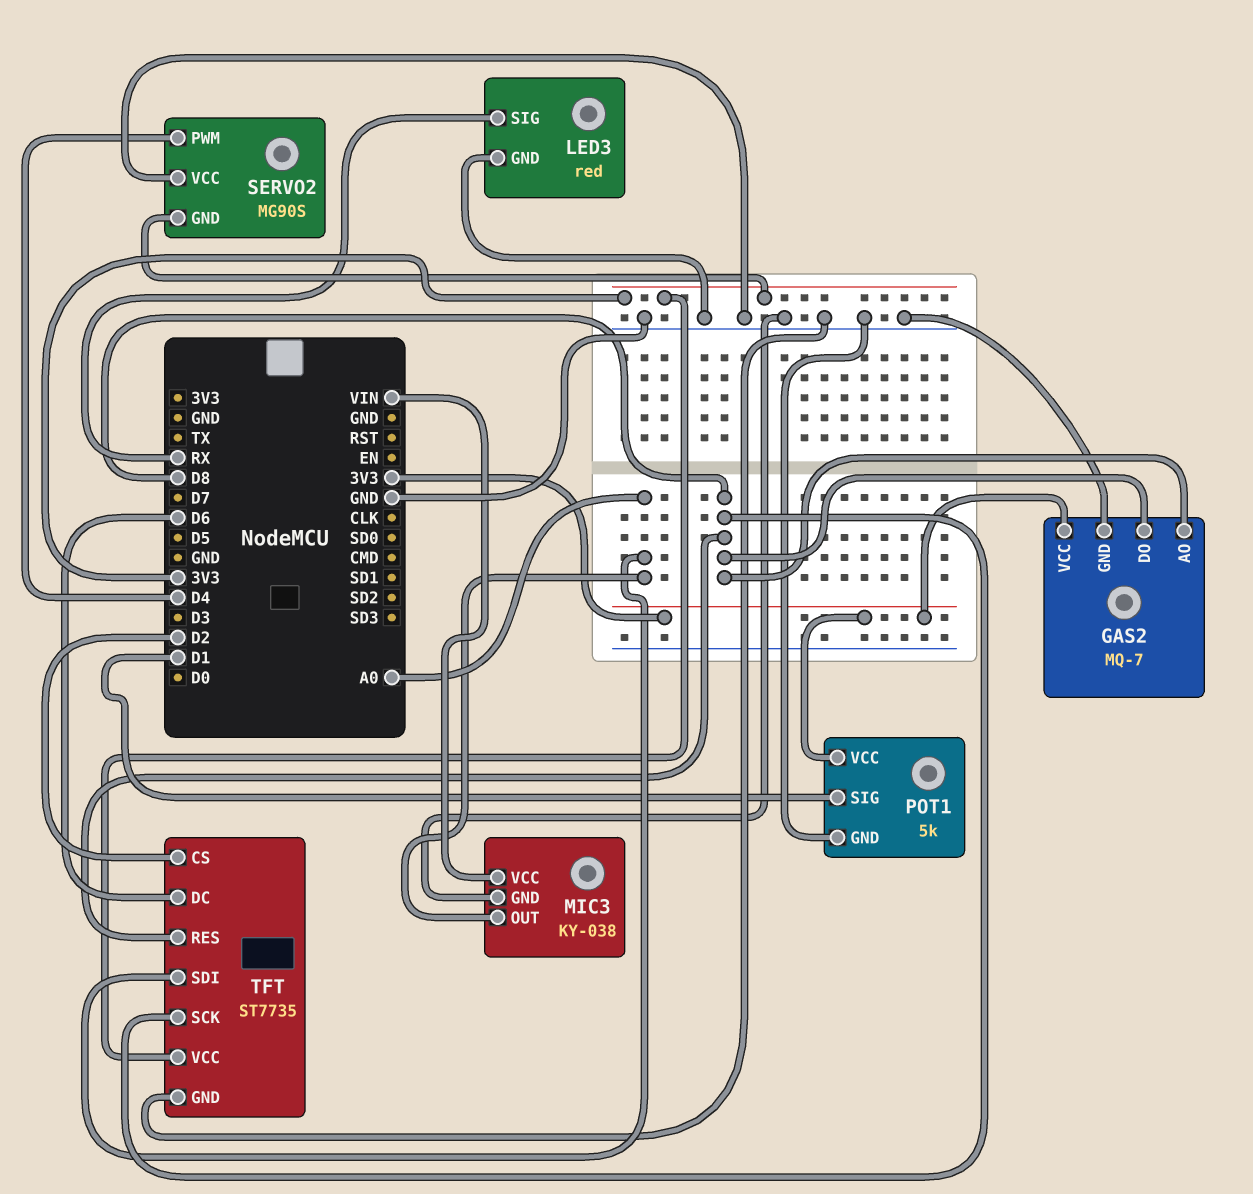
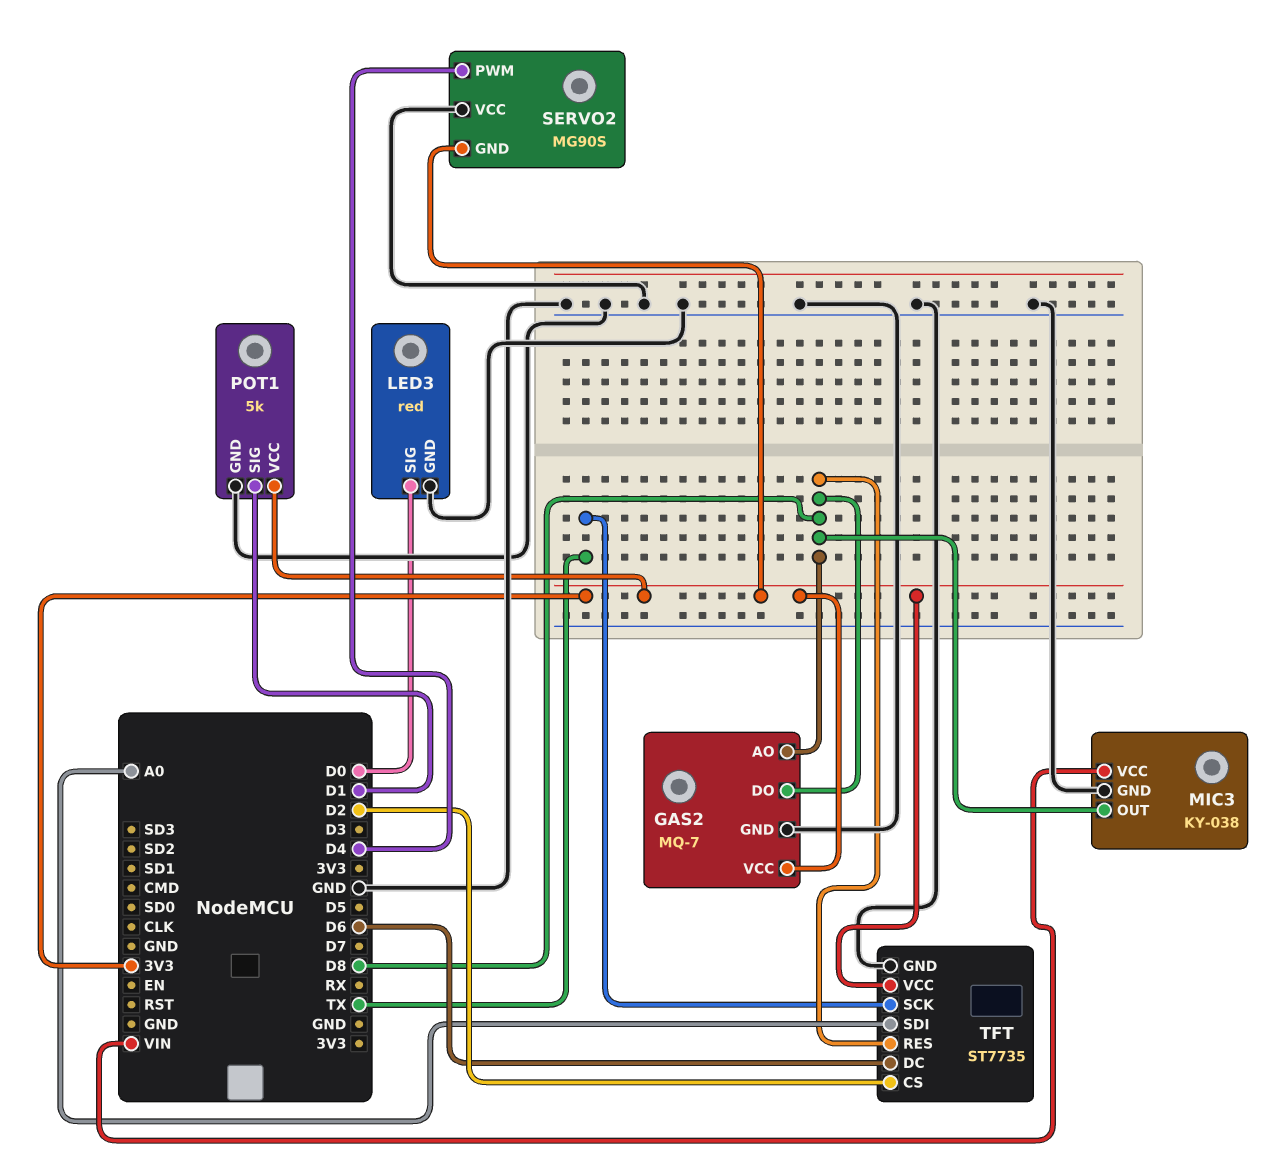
LED3 pin SIG: RX -> D0
MIC3 pin OUT: A0 -> D8
TFT pin SCK: D8 -> TX

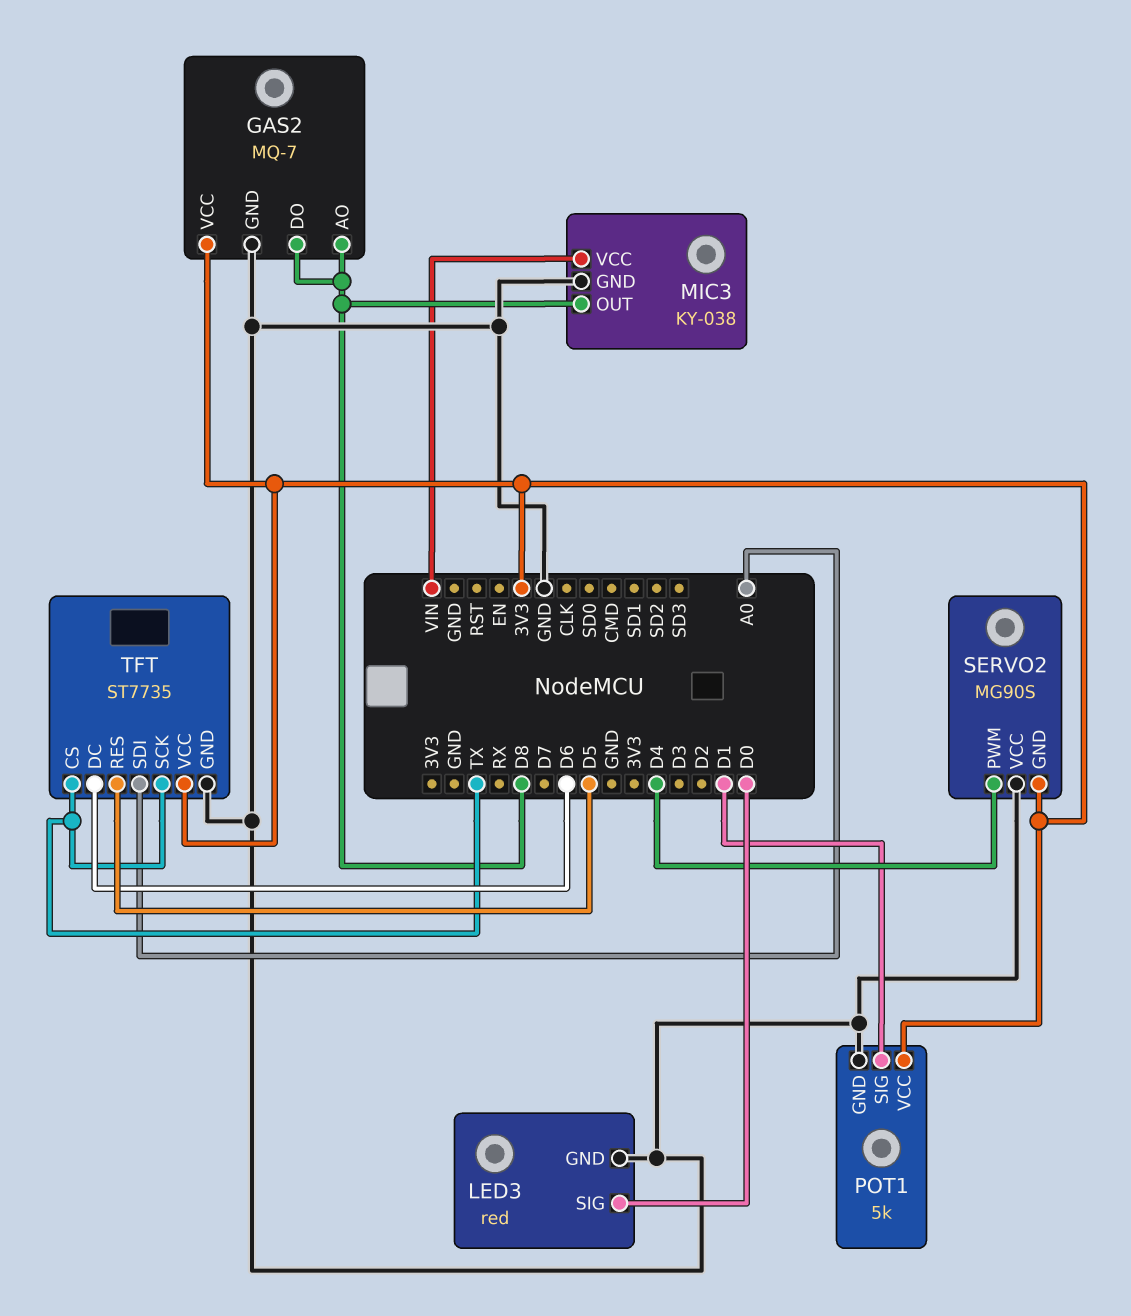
TFT pin CS: D2 -> TX
TFT pin RES: D8 -> D5

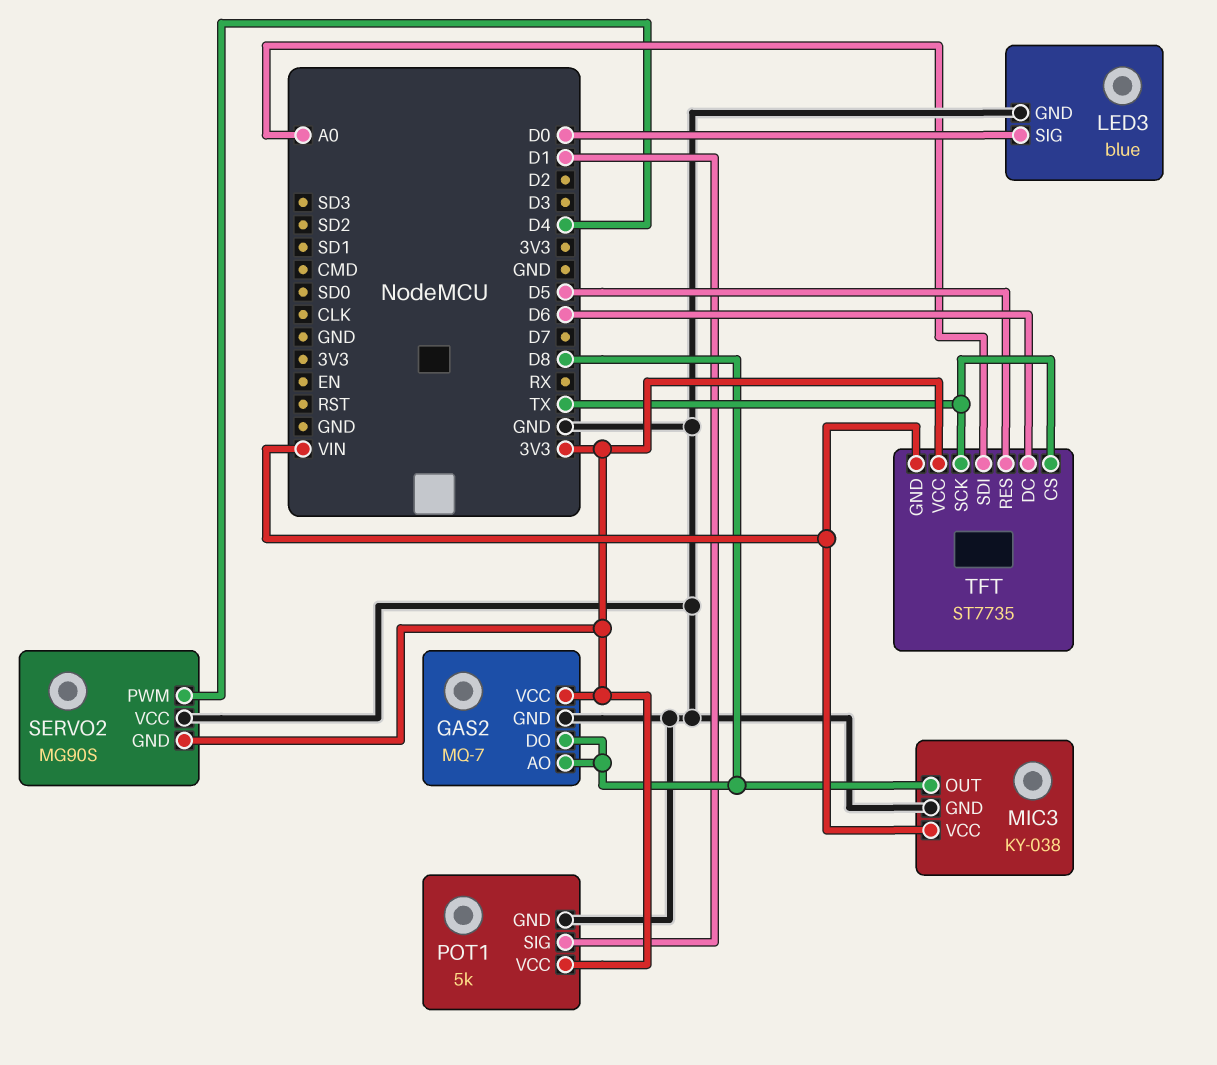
LED3: red -> blue
TFT pin GND: GND -> VIN

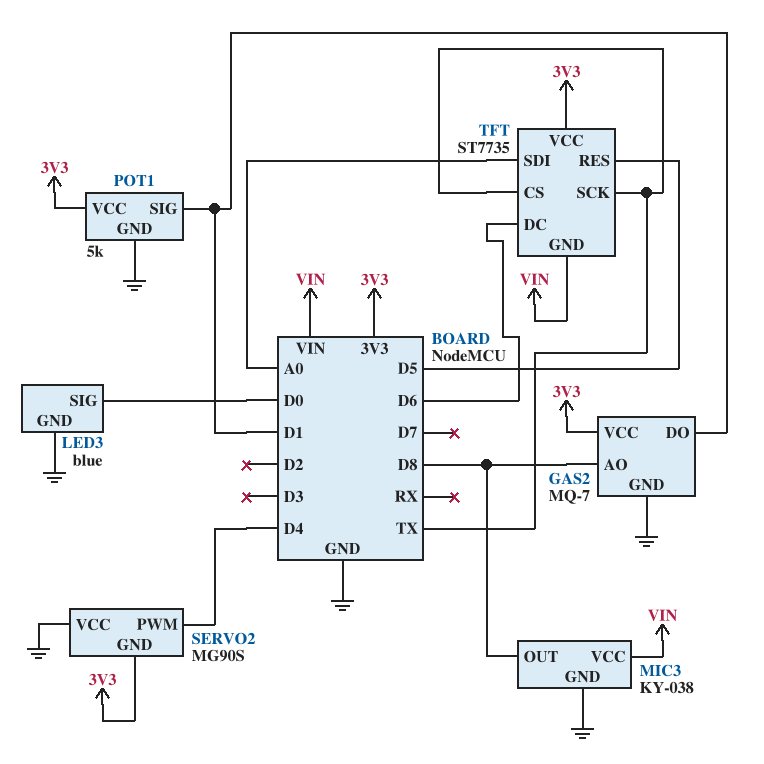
GAS2 pin DO: D8 -> D1

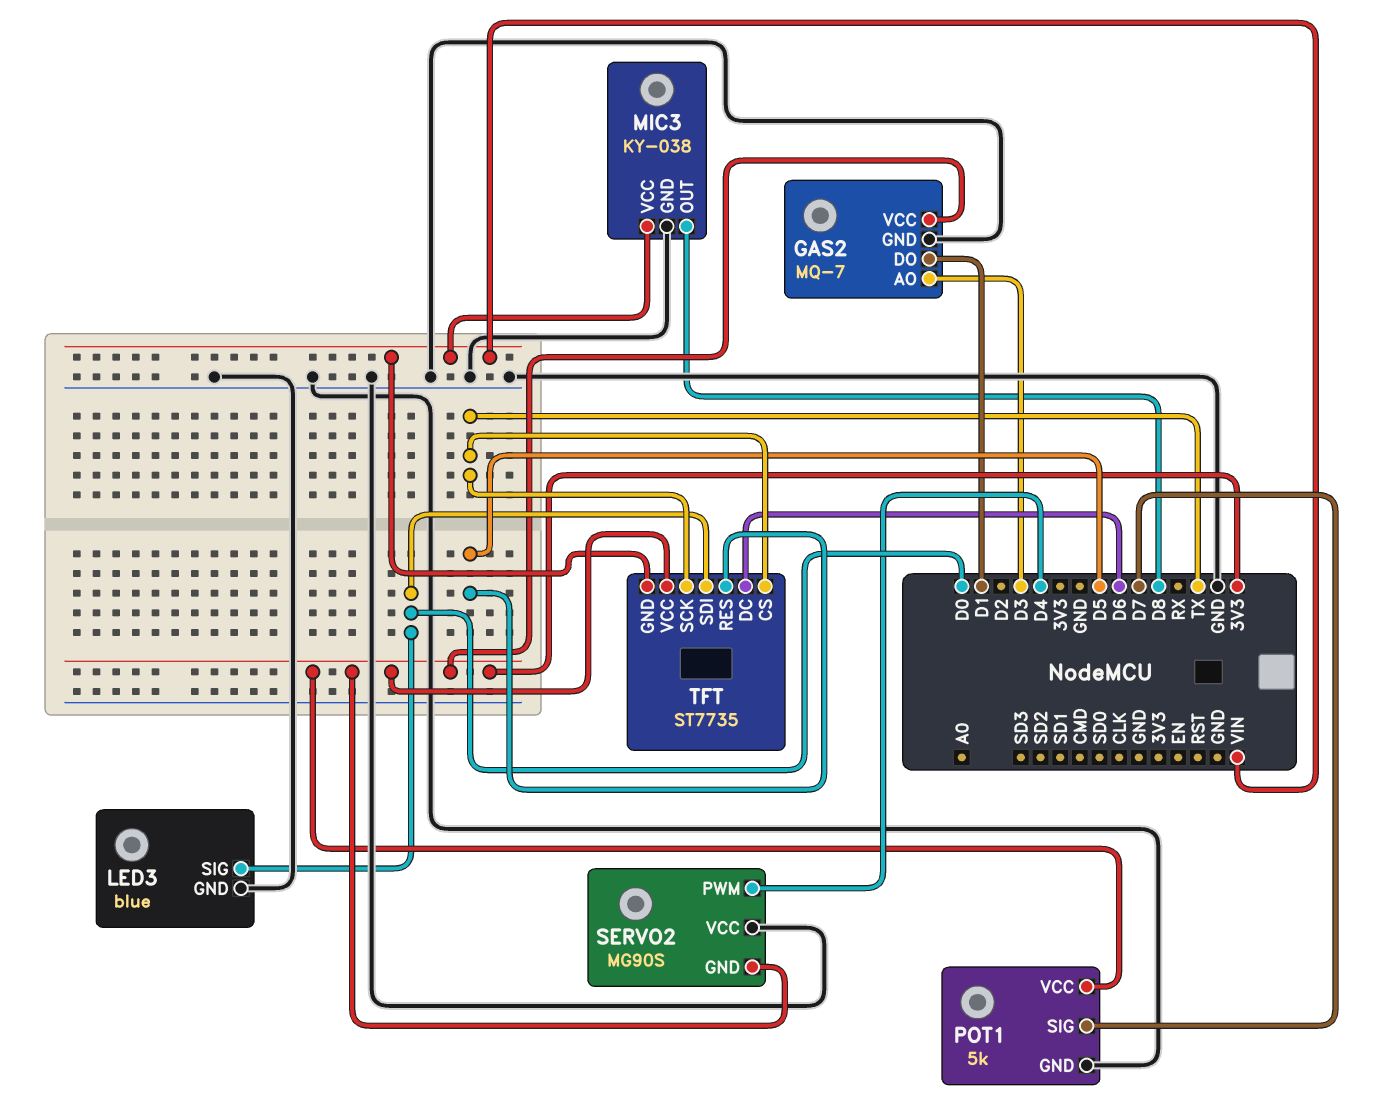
GAS2 pin AO: D8 -> D3
POT1 pin SIG: D1 -> D7
TFT pin SDI: A0 -> D0

